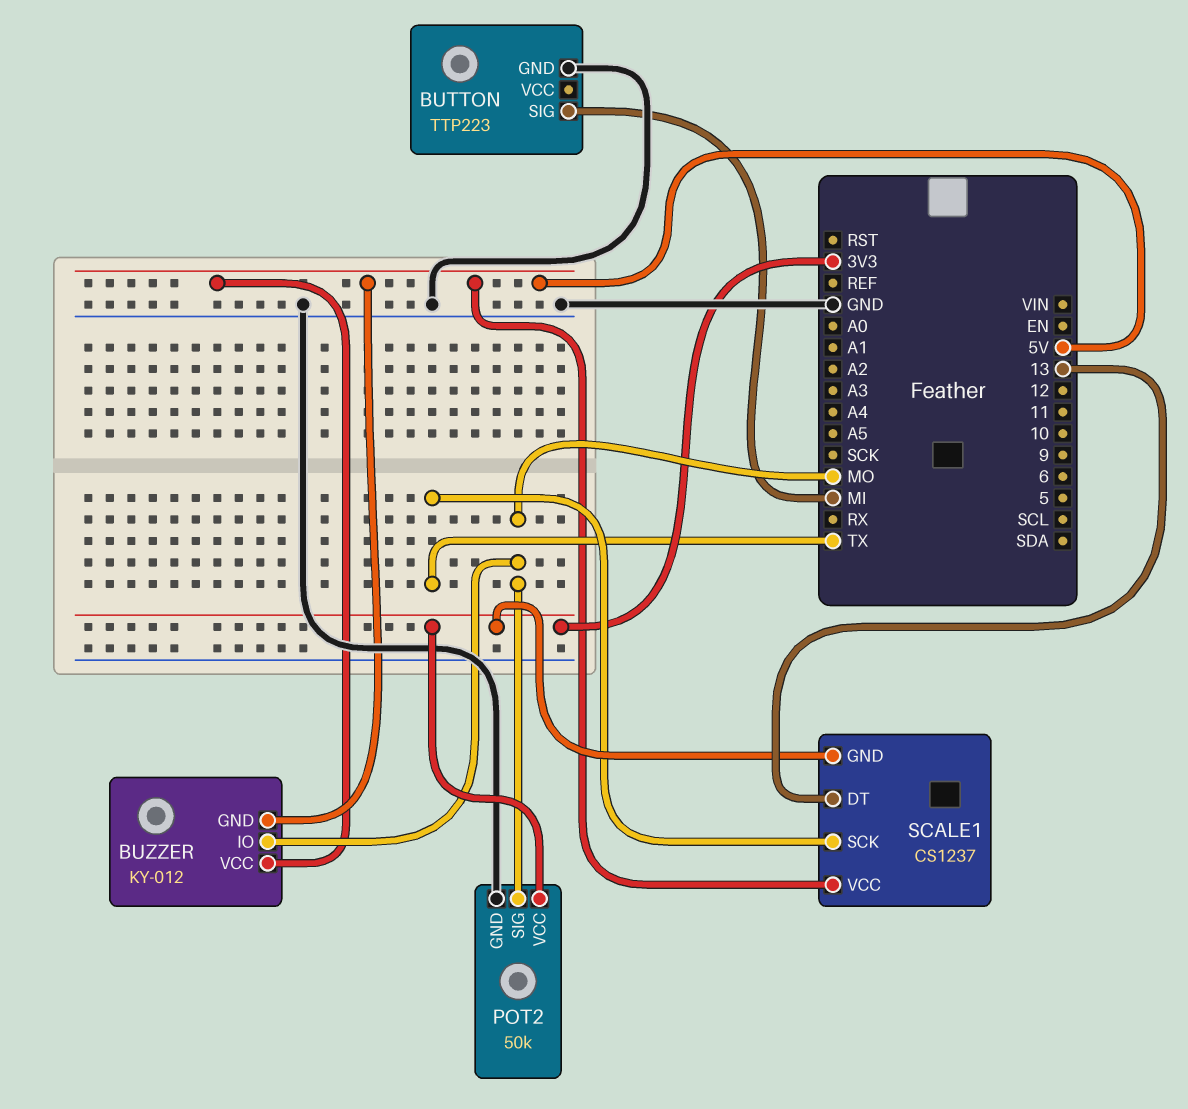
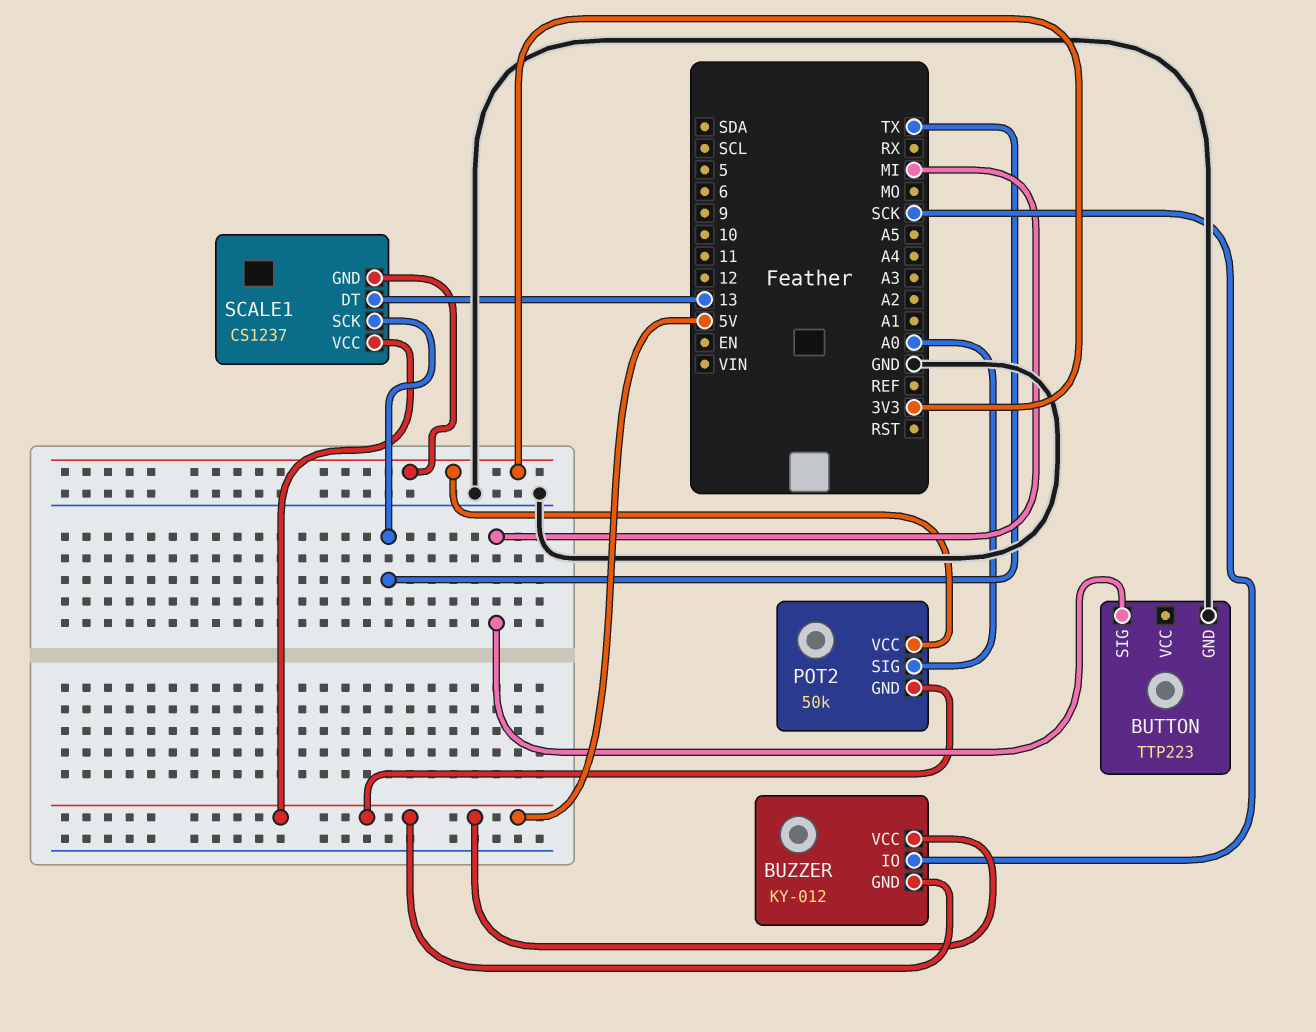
BUZZER pin IO: MO -> SCK
POT2 pin GND: GND -> 5V
POT2 pin SIG: MO -> A0

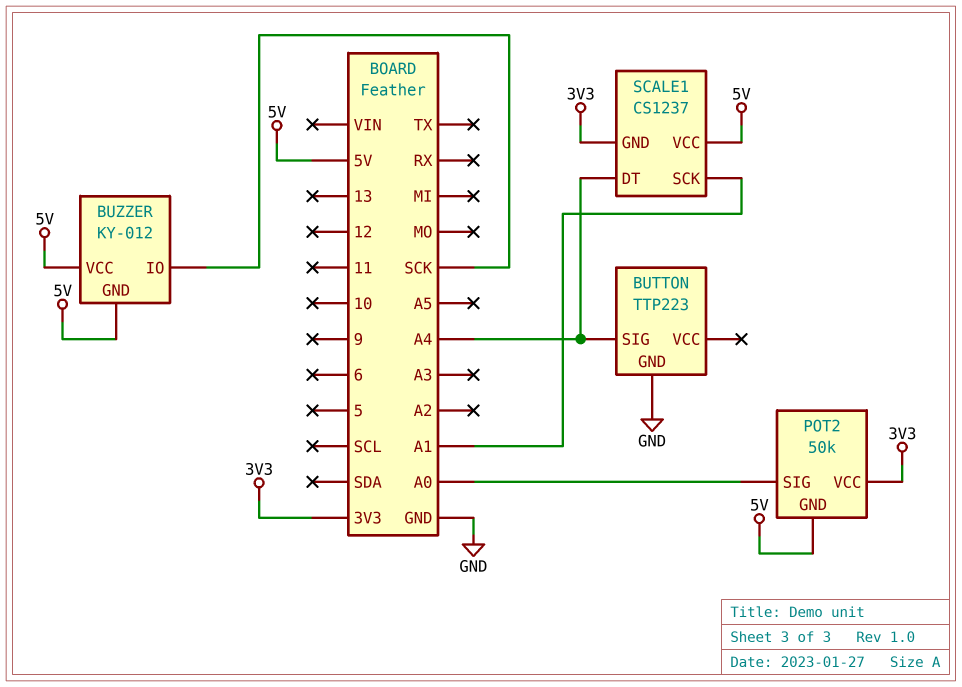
BUTTON pin SIG: MI -> A4
SCALE1 pin DT: 13 -> A4
SCALE1 pin SCK: TX -> A1

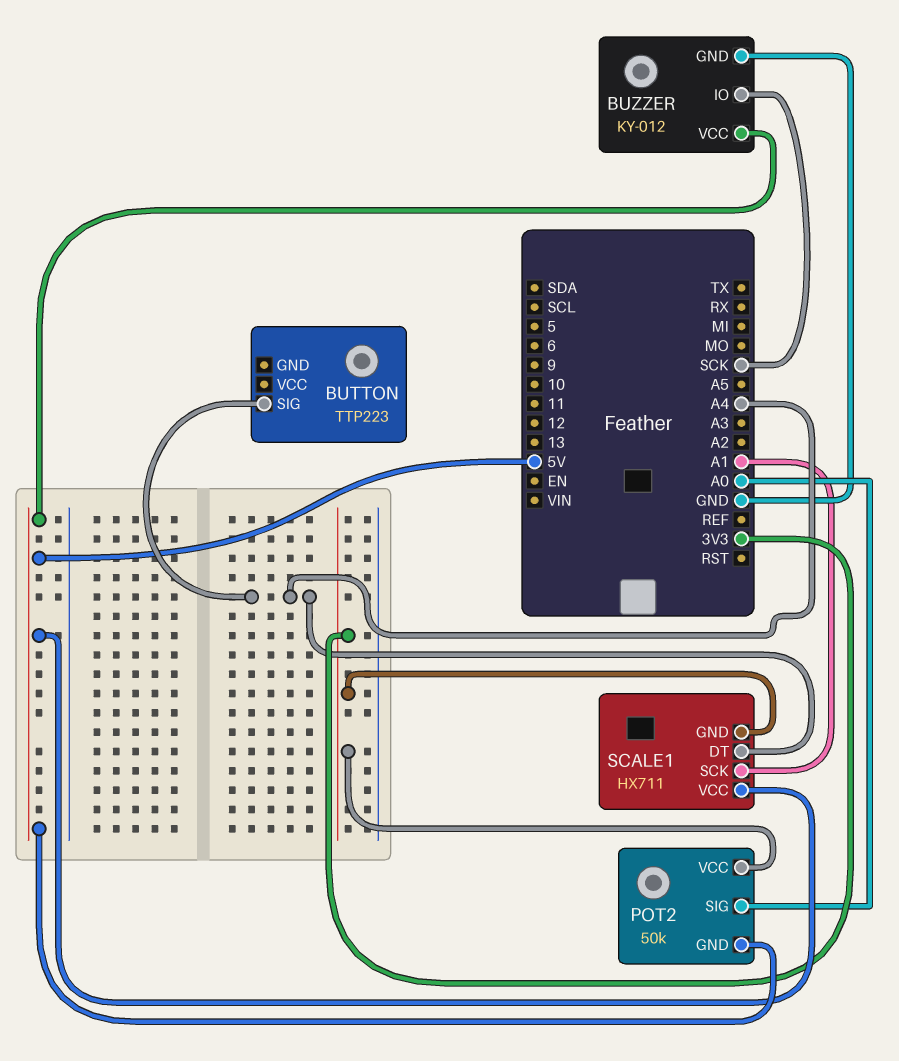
BUTTON pin GND: GND -> none
BUZZER pin GND: 5V -> GND
SCALE1: CS1237 -> HX711

